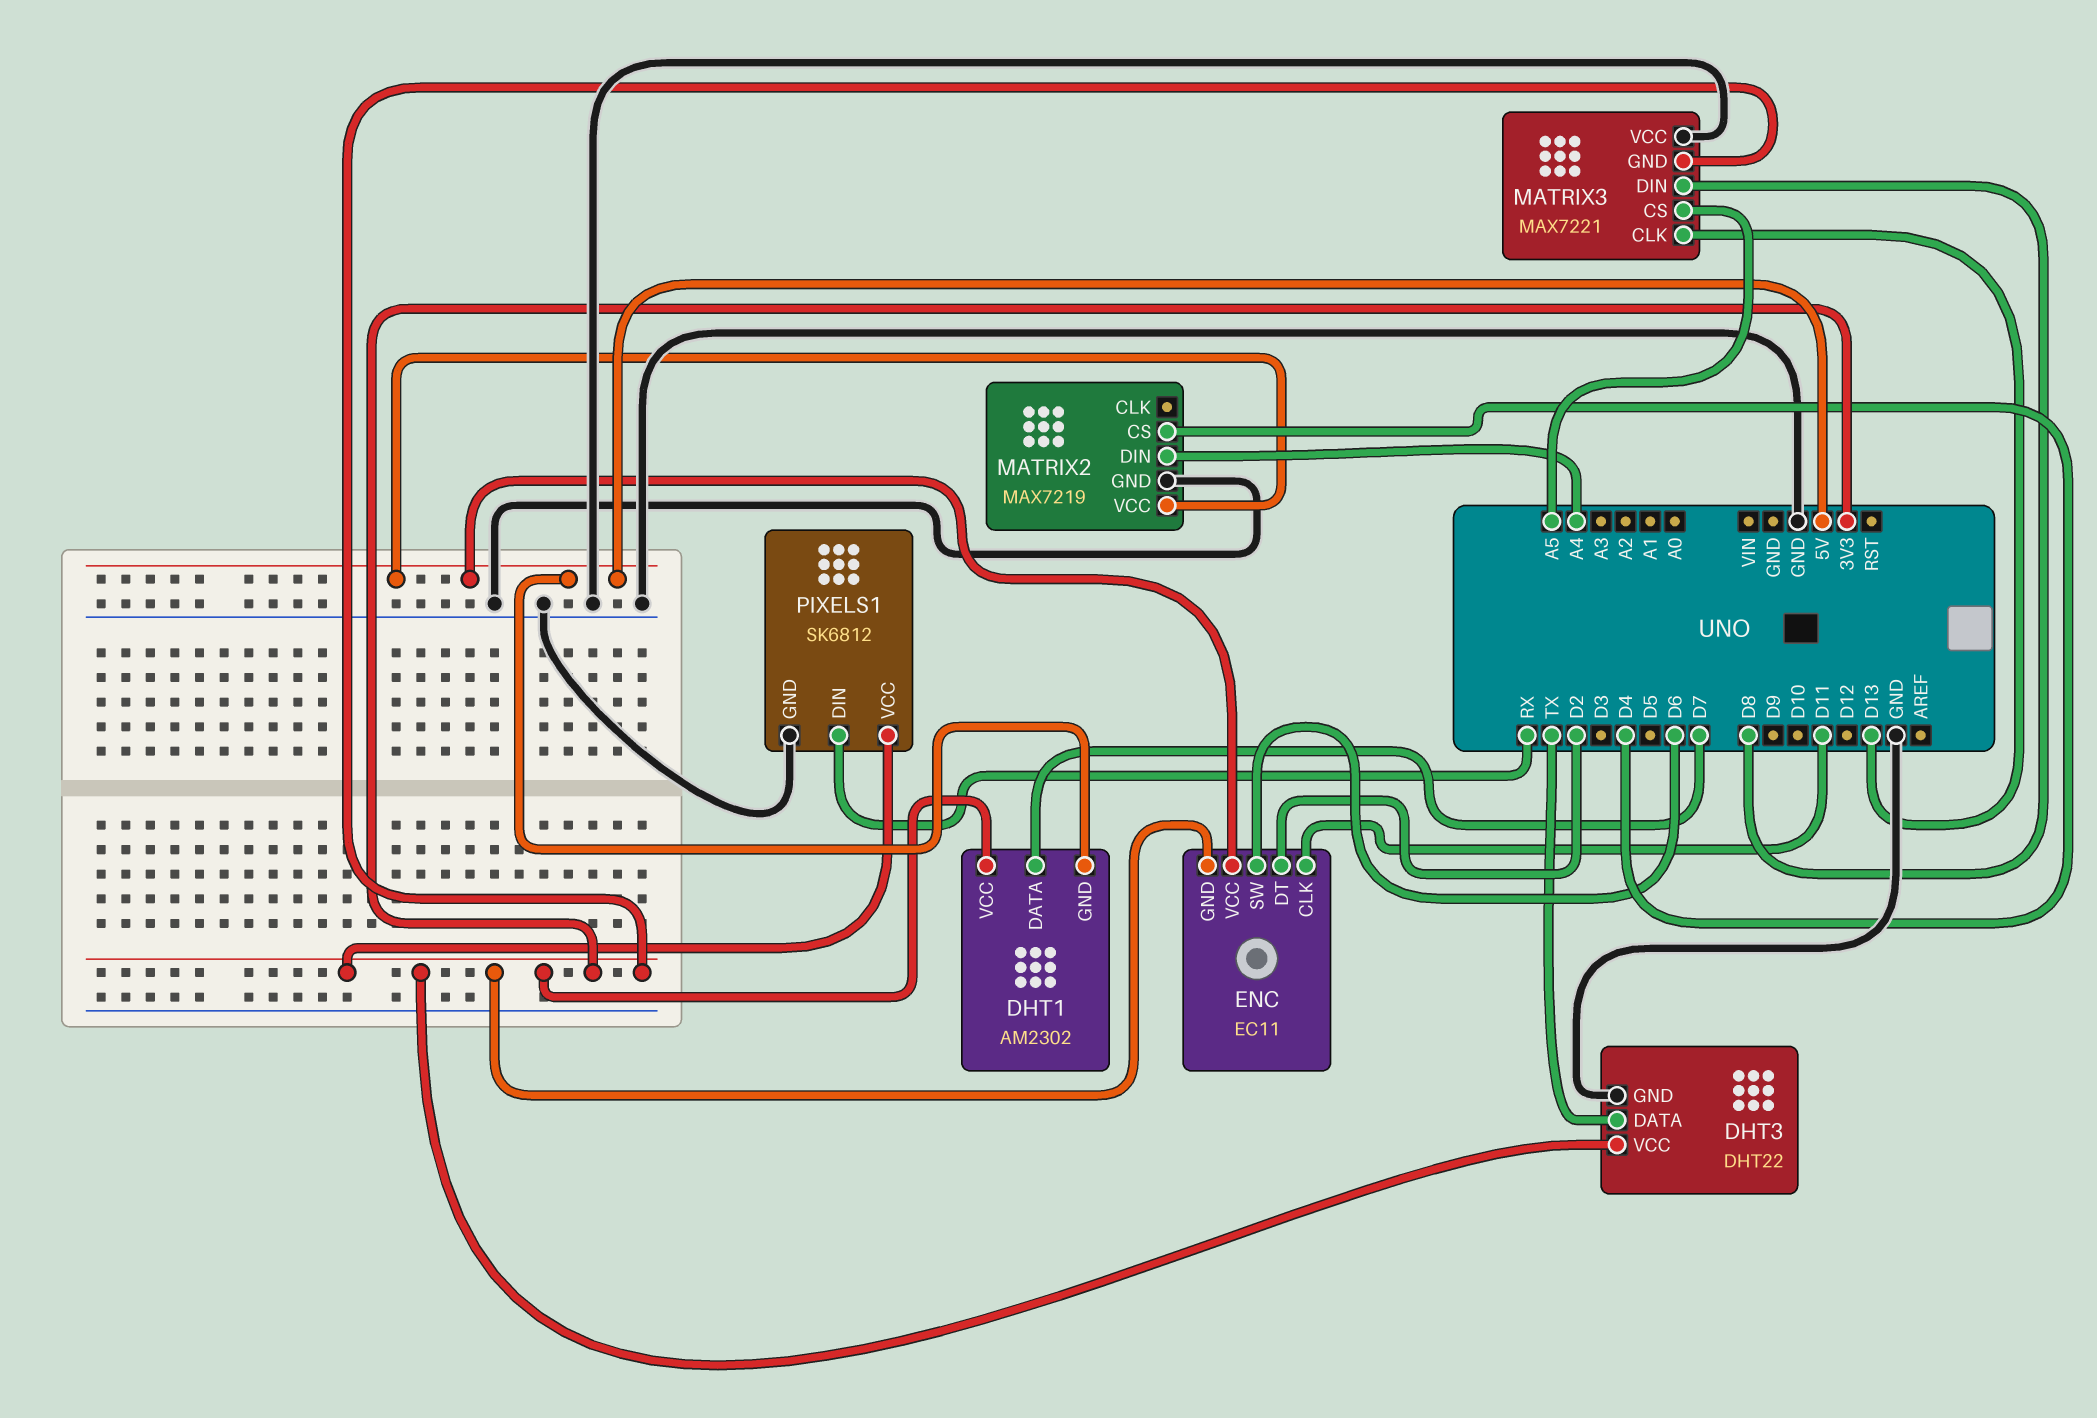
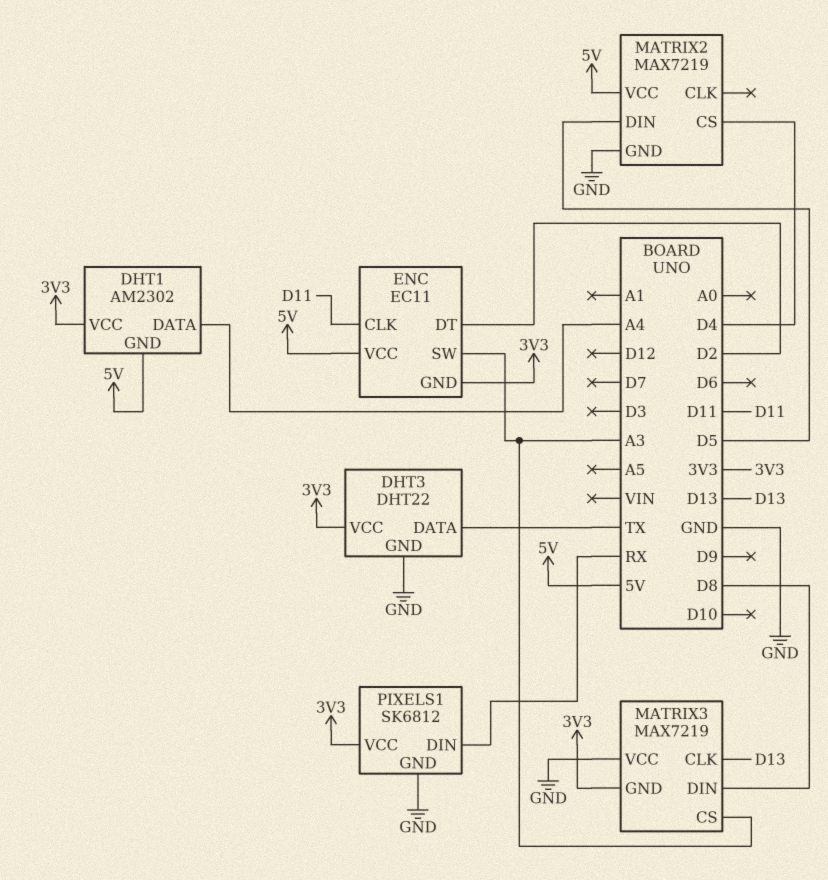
DHT1 pin DATA: D7 -> A4
ENC pin SW: D6 -> A3
MATRIX2 pin DIN: A4 -> D5
MATRIX3: MAX7221 -> MAX7219
MATRIX3 pin CS: A5 -> A3

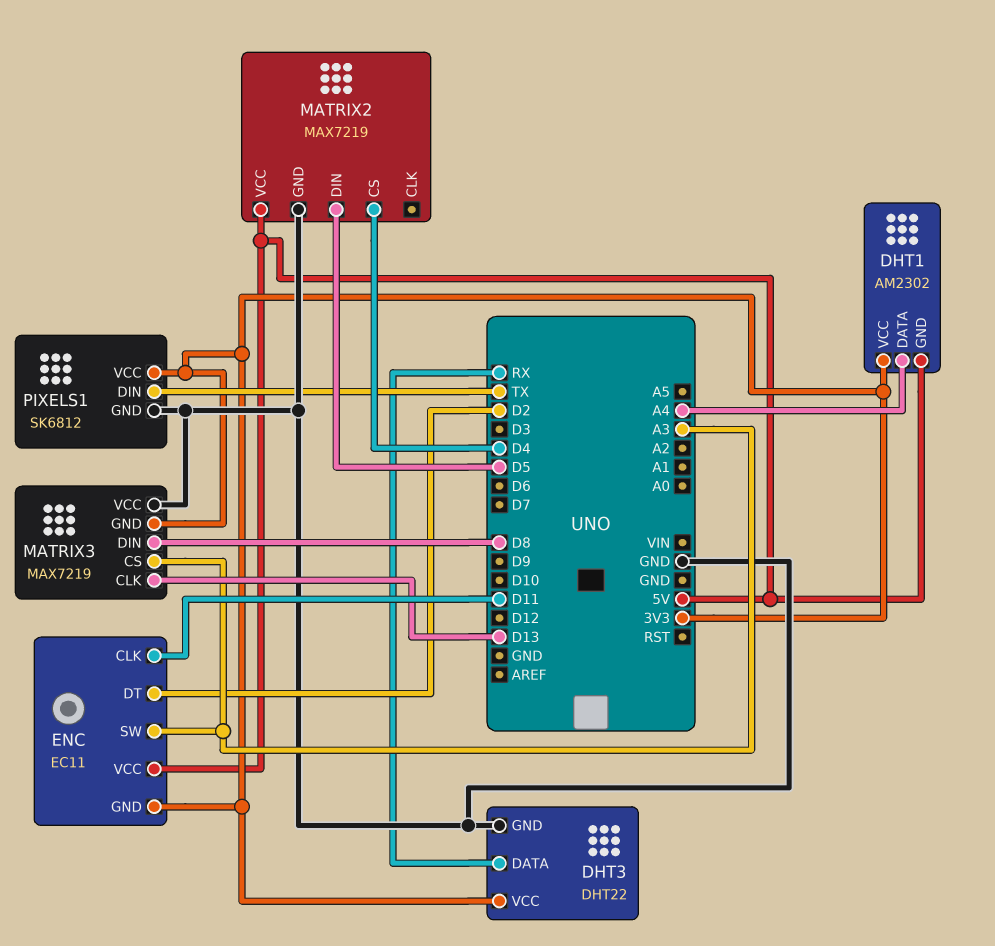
DHT3 pin DATA: TX -> RX
PIXELS1 pin DIN: RX -> TX

